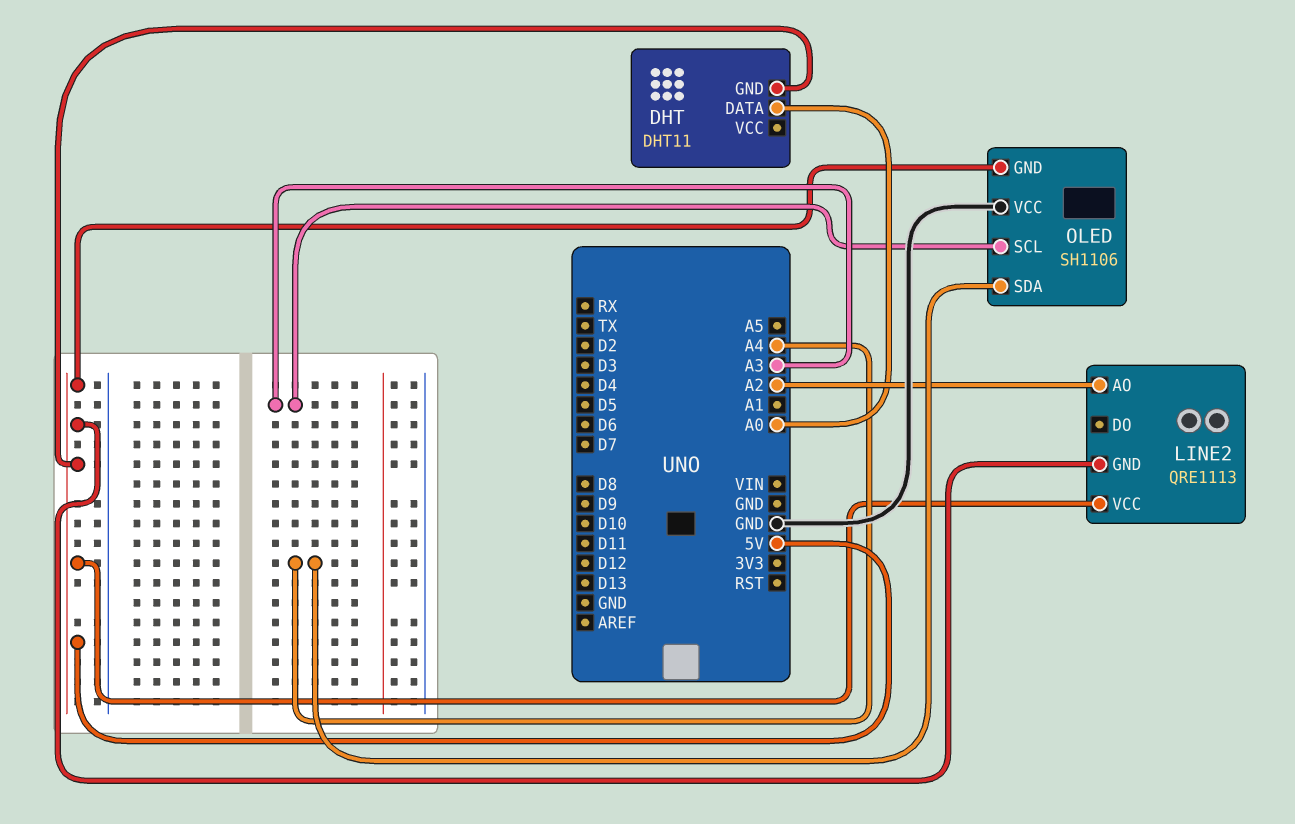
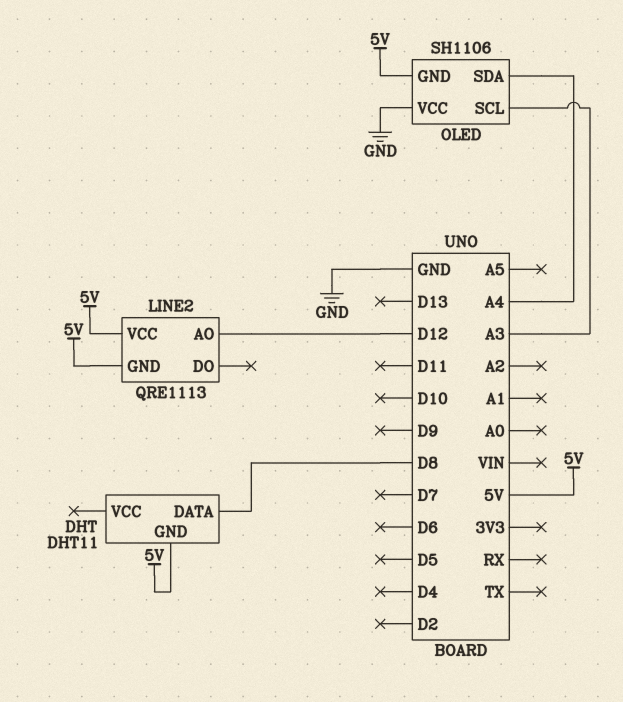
DHT pin DATA: A0 -> D8
LINE2 pin AO: A2 -> D12

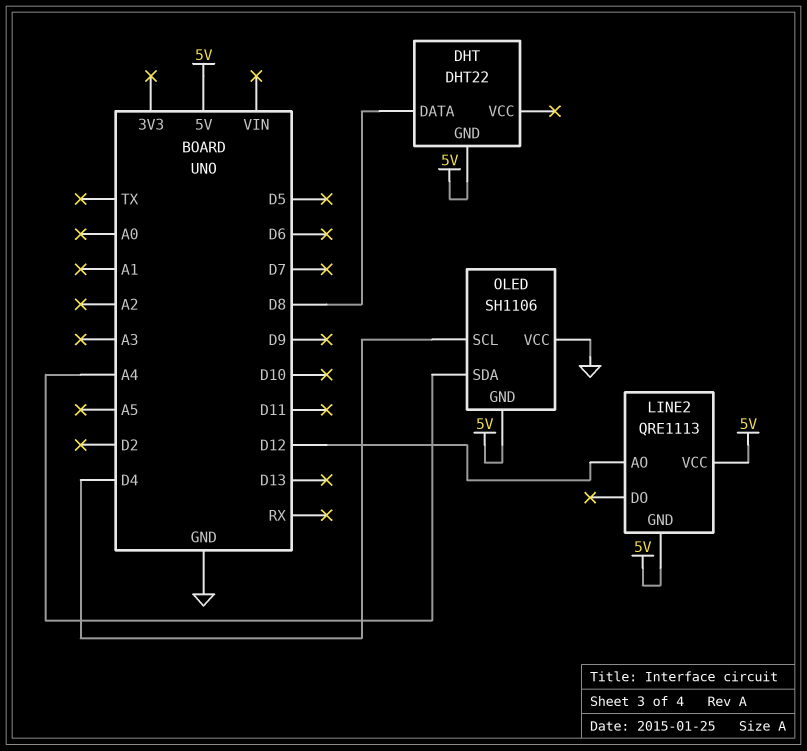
DHT: DHT11 -> DHT22
OLED pin SCL: A3 -> D4

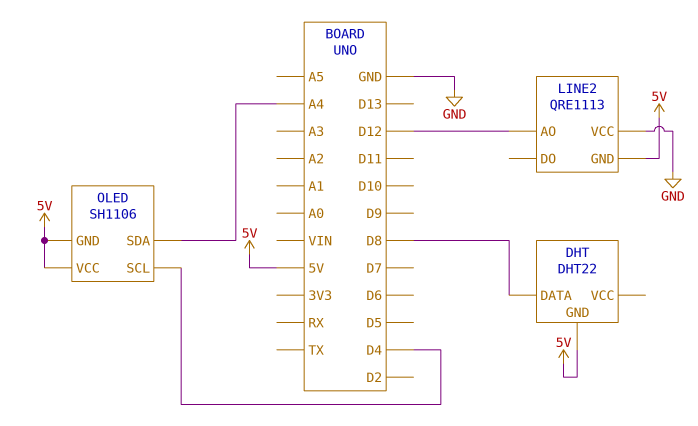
LINE2 pin VCC: 5V -> GND
OLED pin VCC: GND -> 5V

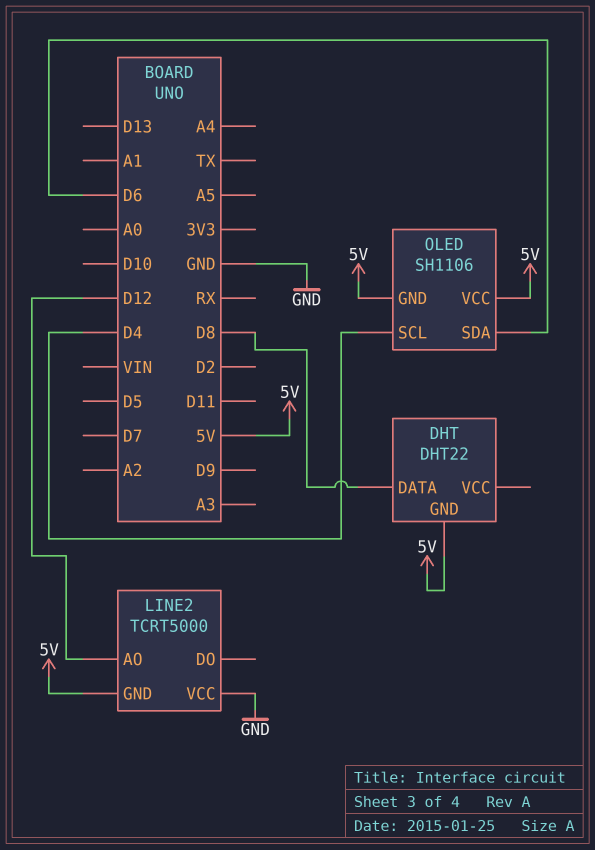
LINE2: QRE1113 -> TCRT5000
OLED pin SDA: A4 -> D6

